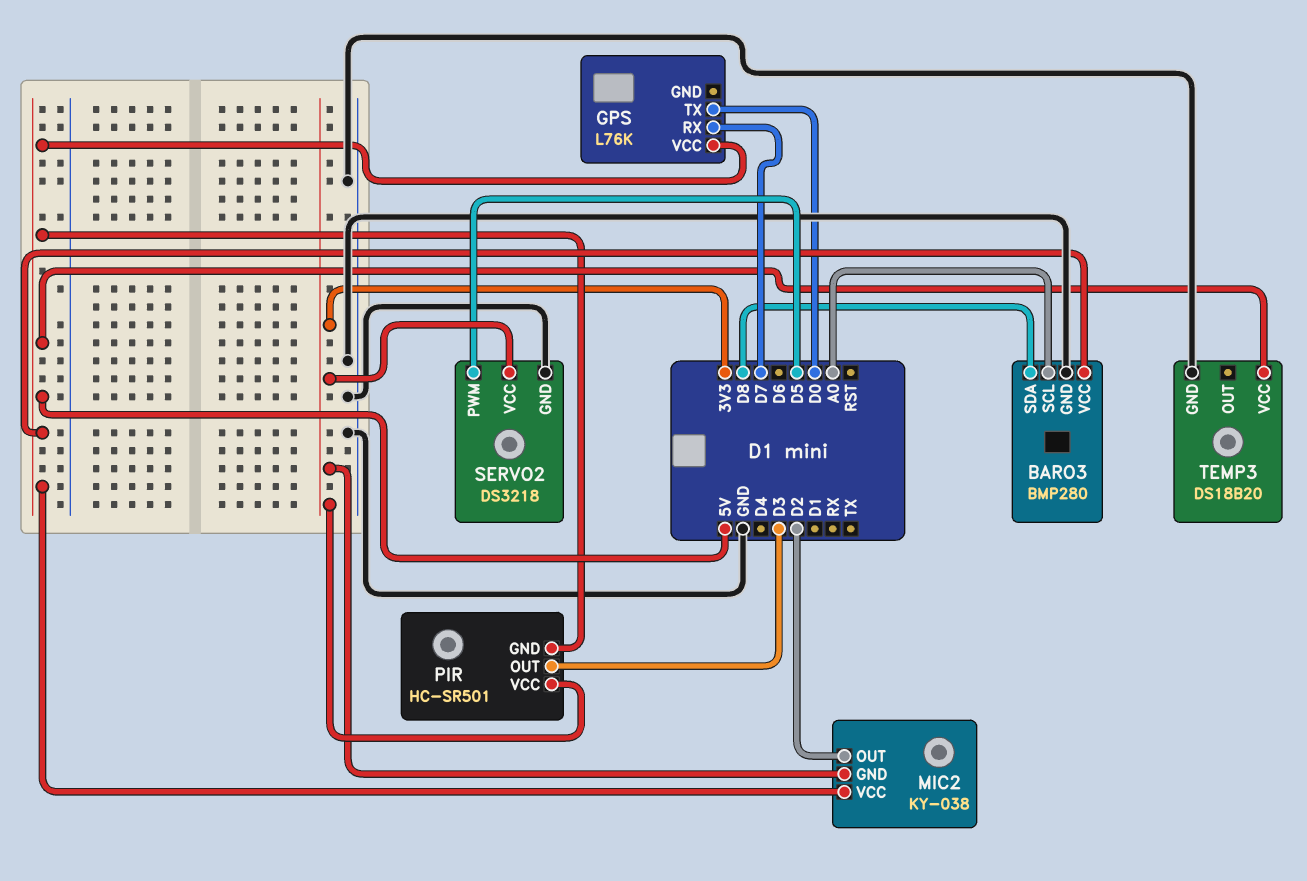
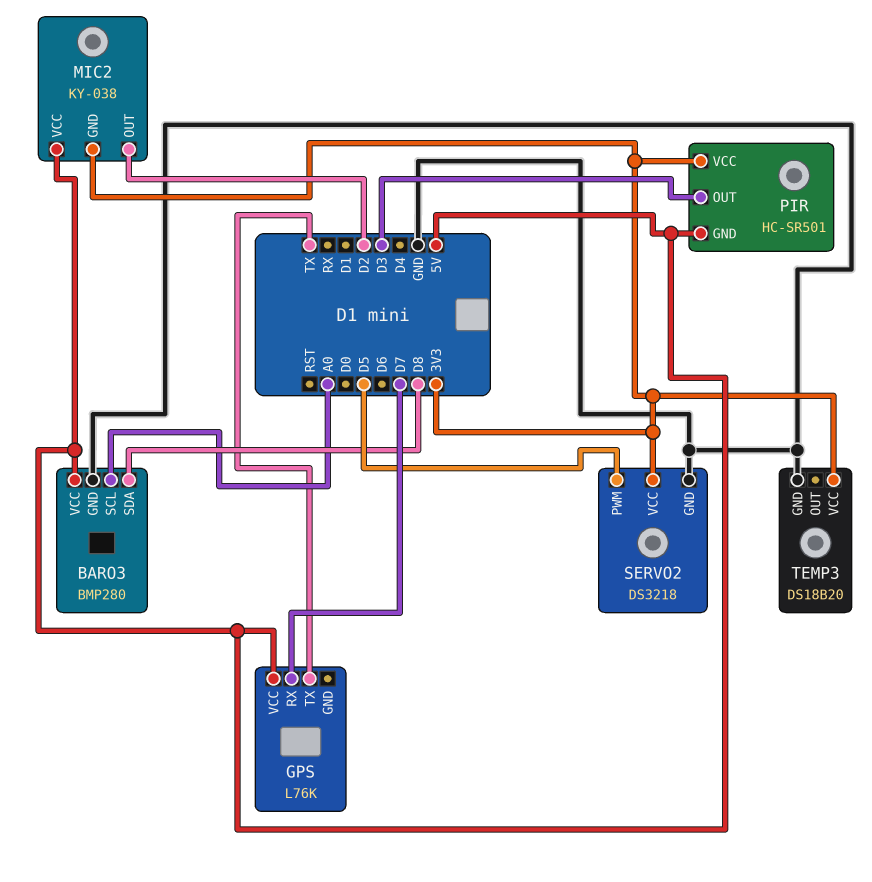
GPS pin TX: D0 -> TX
TEMP3 pin VCC: 5V -> 3V3

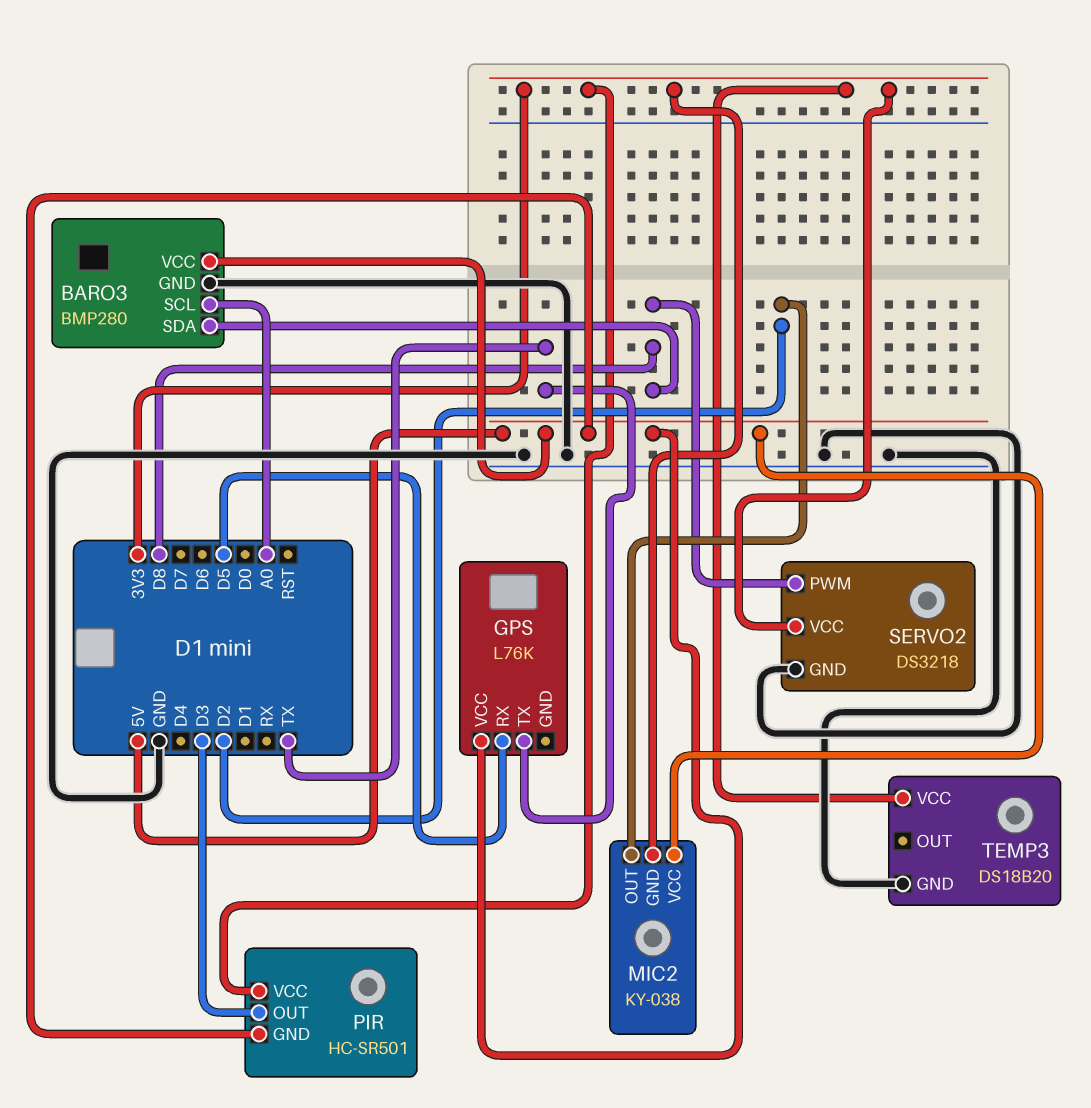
GPS pin RX: D7 -> D5
SERVO2 pin PWM: D5 -> D8

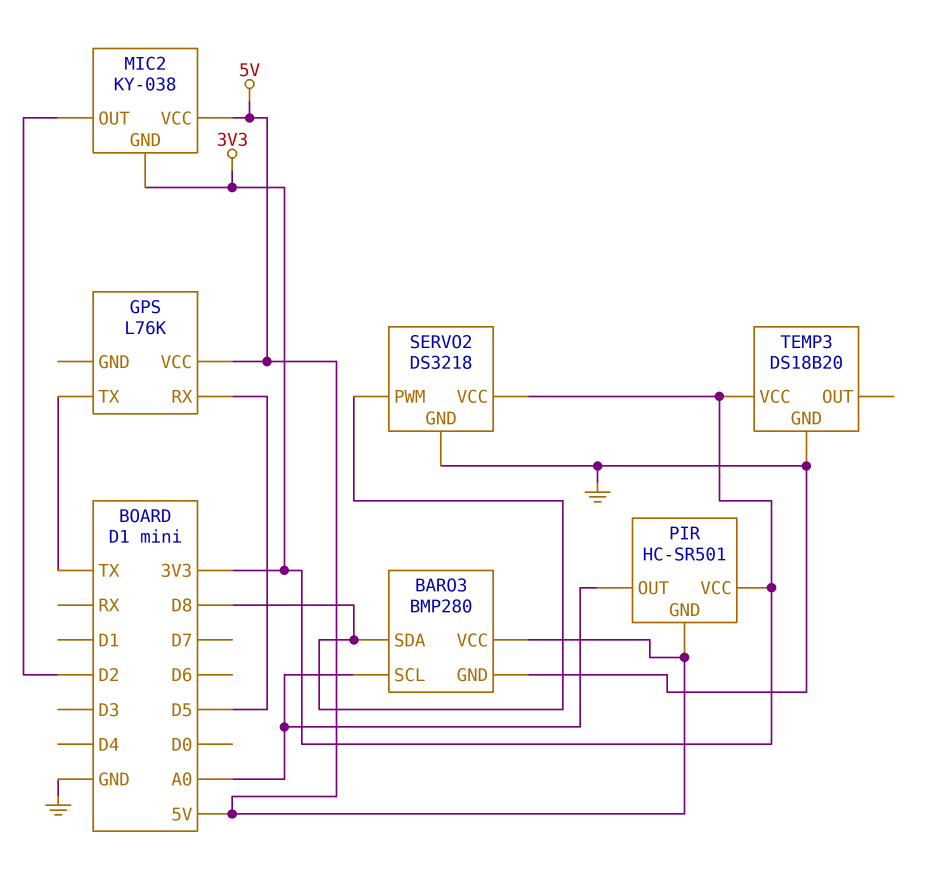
PIR pin OUT: D3 -> A0

